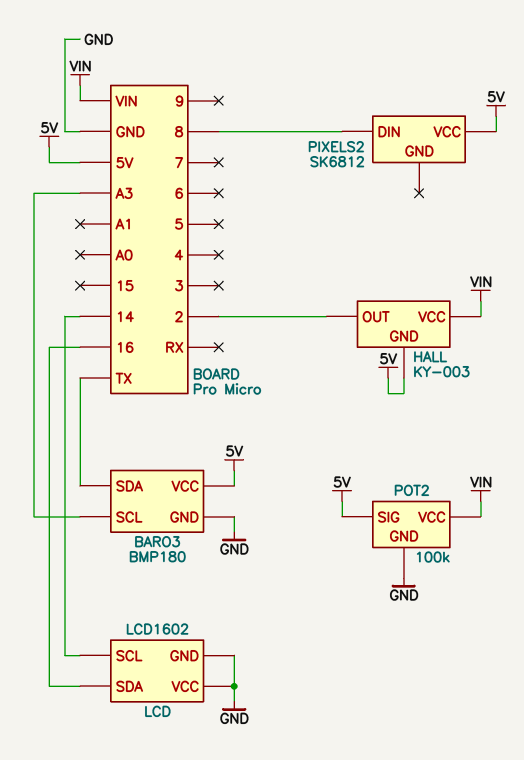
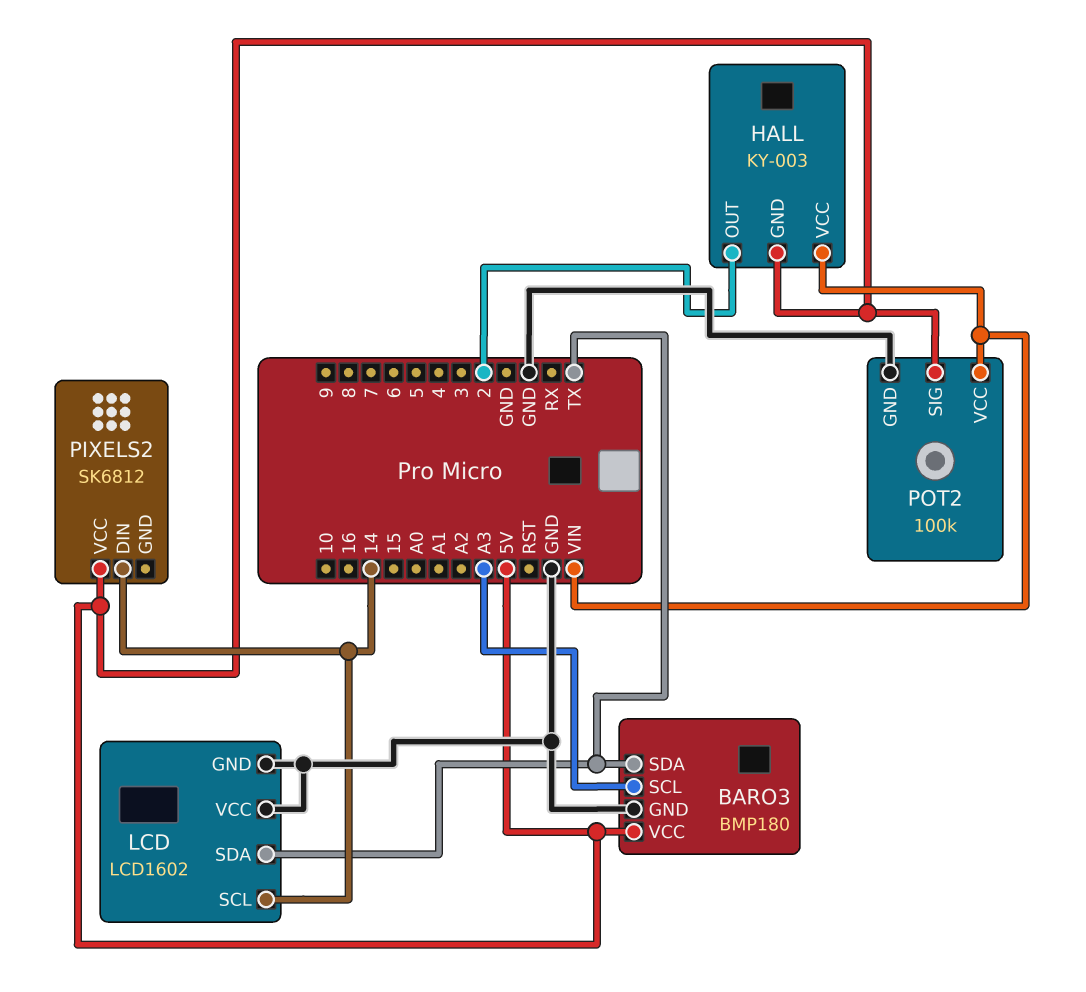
LCD pin SDA: 16 -> TX
PIXELS2 pin DIN: 8 -> 14

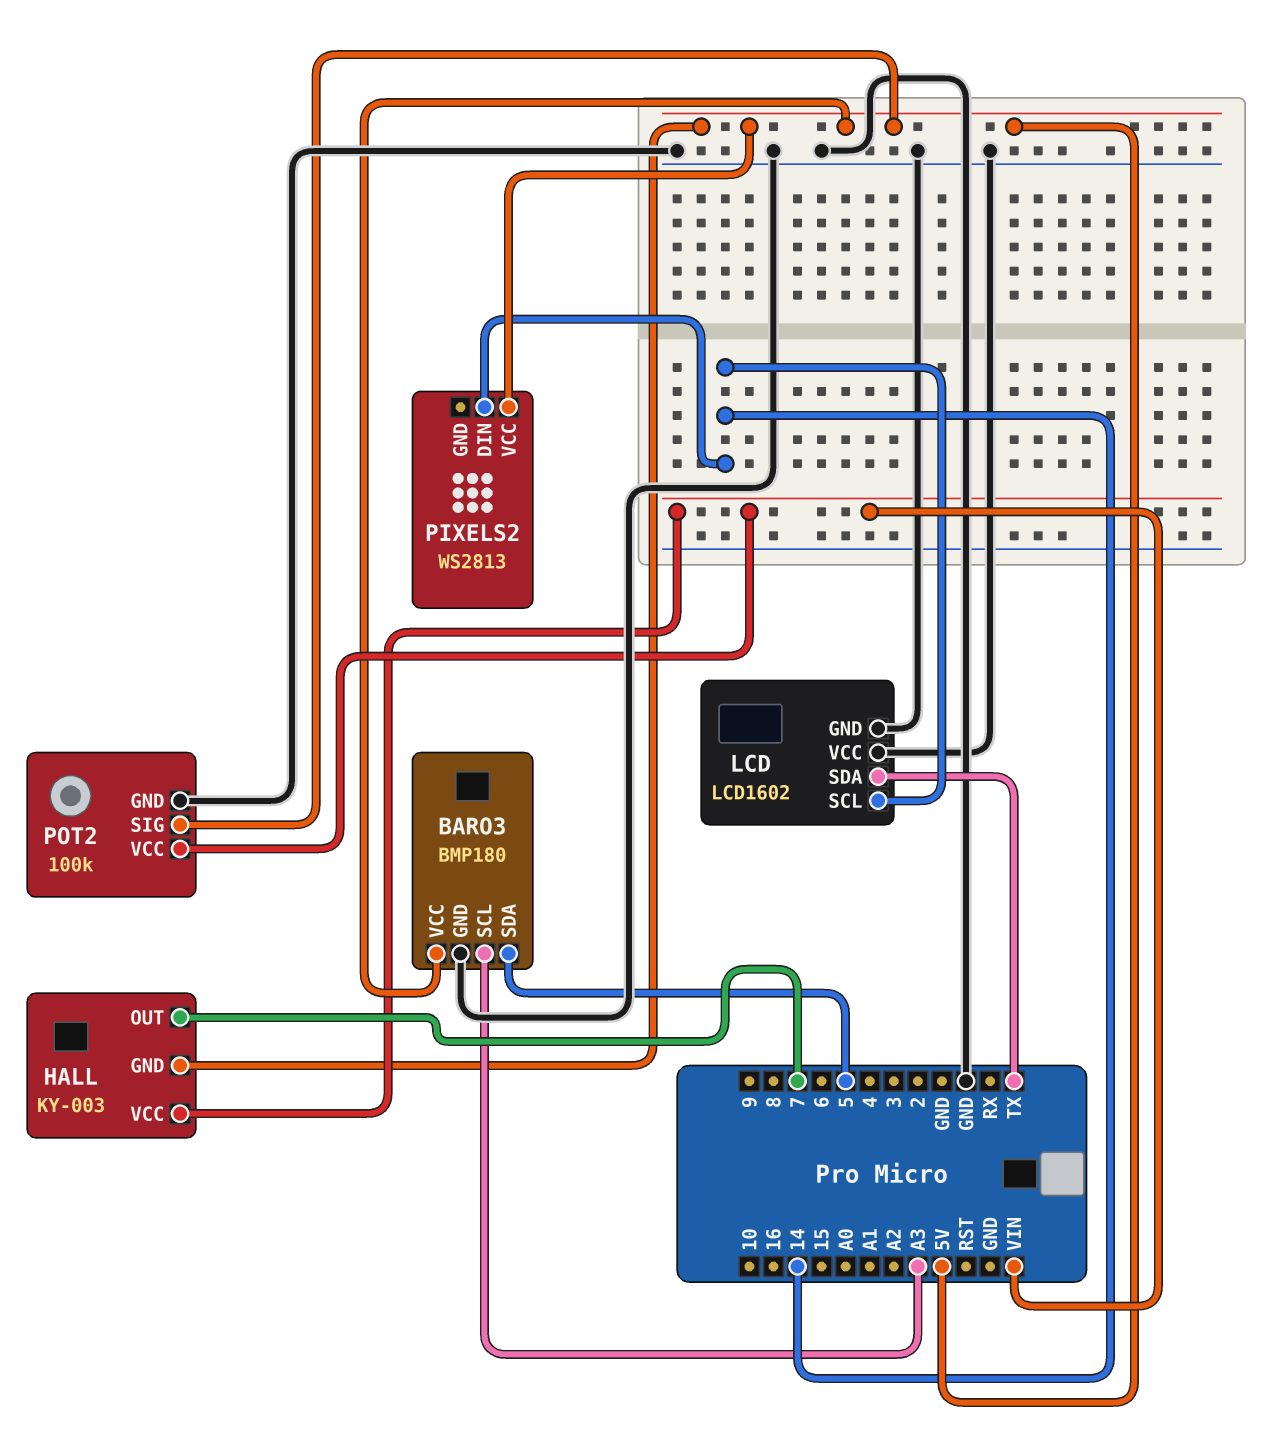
BARO3 pin SDA: TX -> 5
HALL pin OUT: 2 -> 7
PIXELS2: SK6812 -> WS2813

